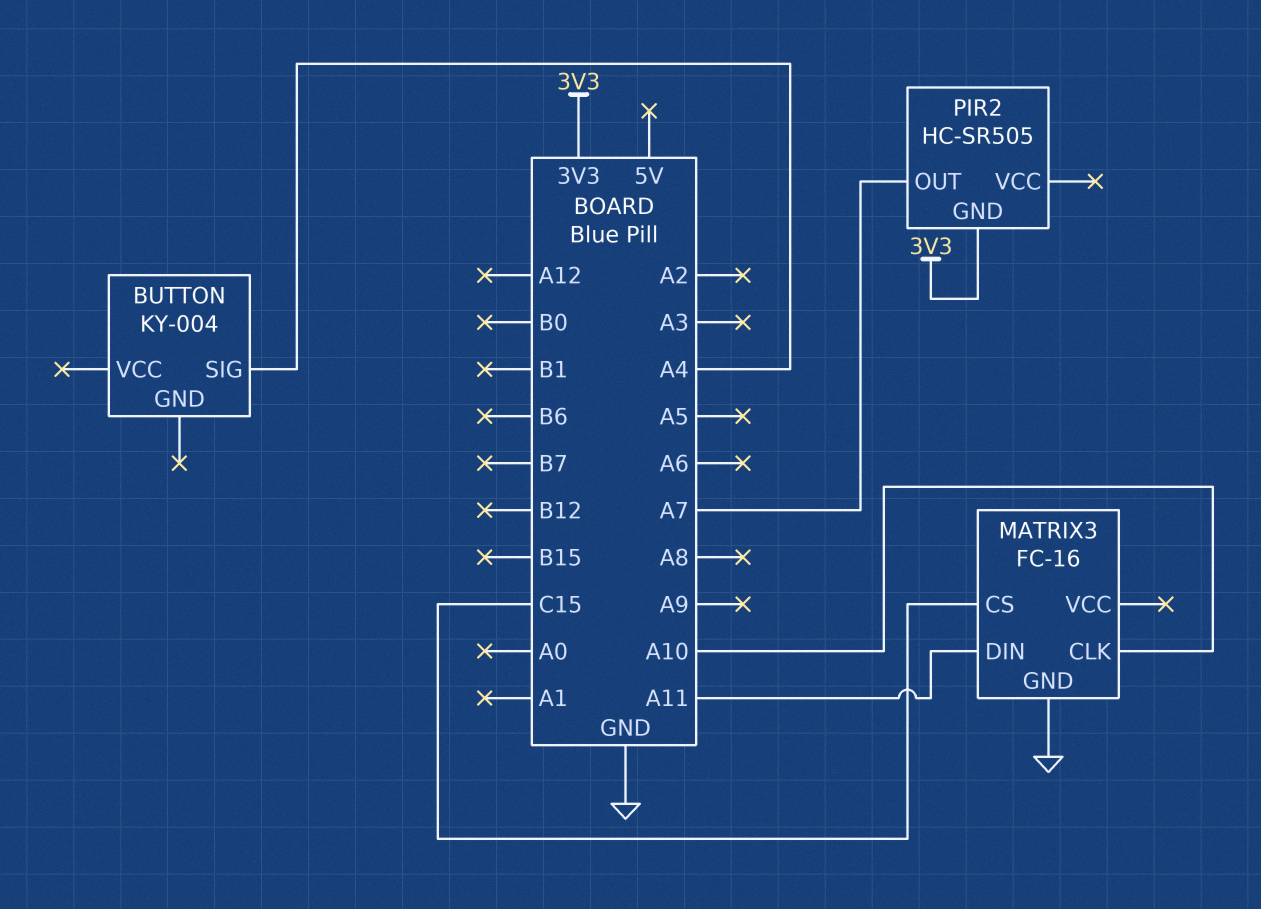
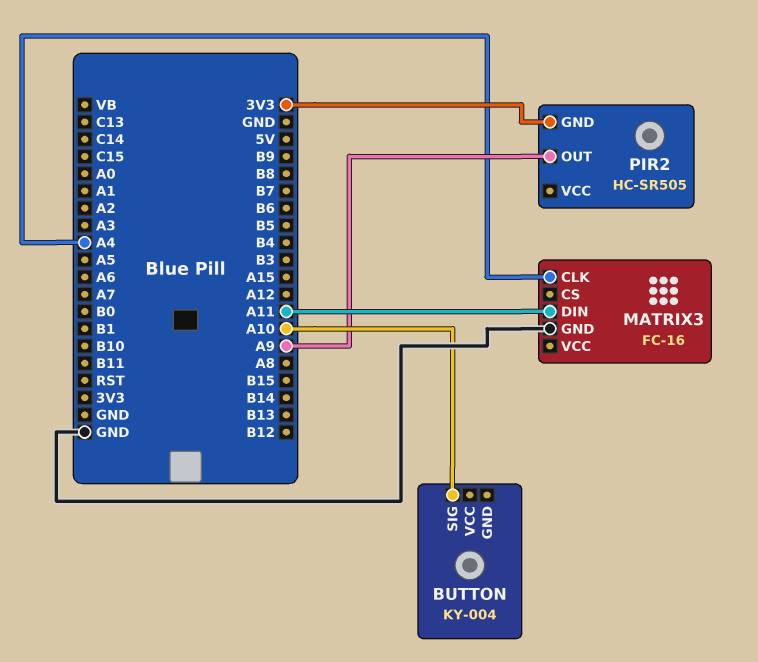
BUTTON pin SIG: A4 -> A10
MATRIX3 pin CLK: A10 -> A4
MATRIX3 pin CS: C15 -> none
PIR2 pin OUT: A7 -> A9

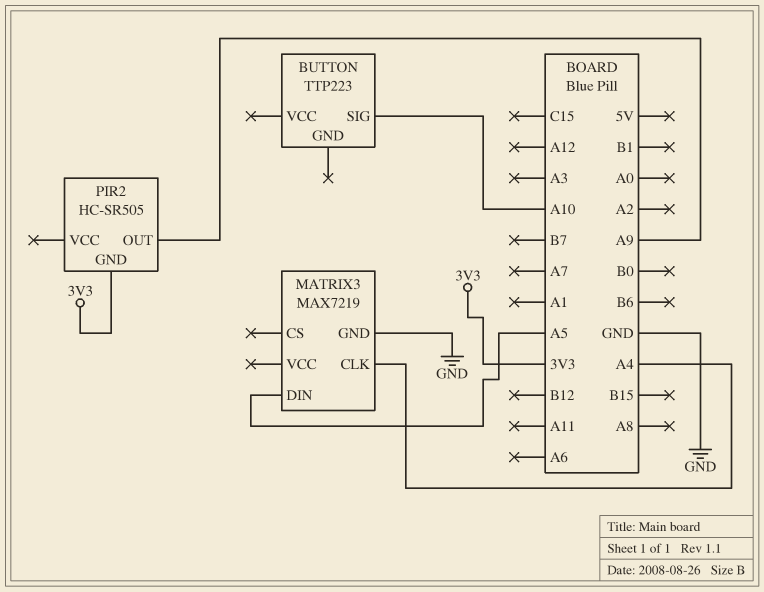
BUTTON: KY-004 -> TTP223
MATRIX3: FC-16 -> MAX7219
MATRIX3 pin DIN: A11 -> A5

